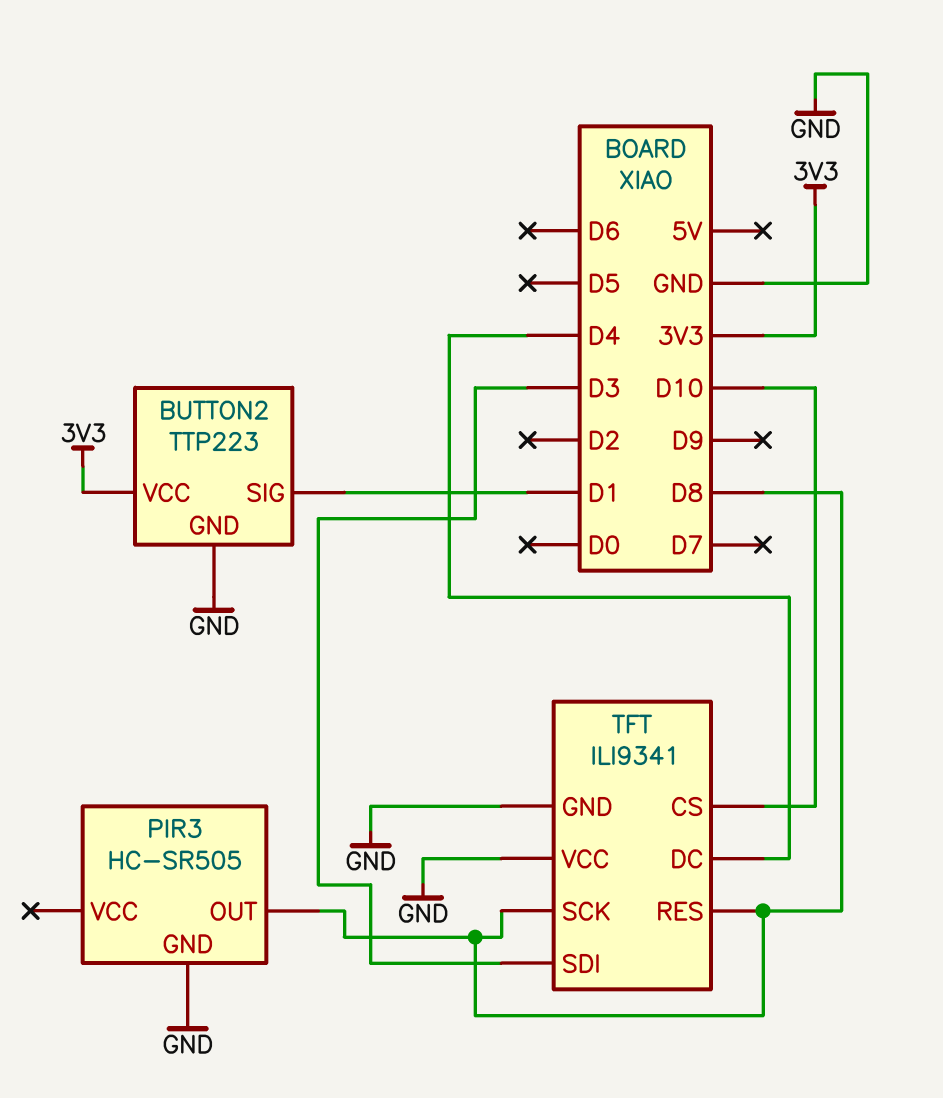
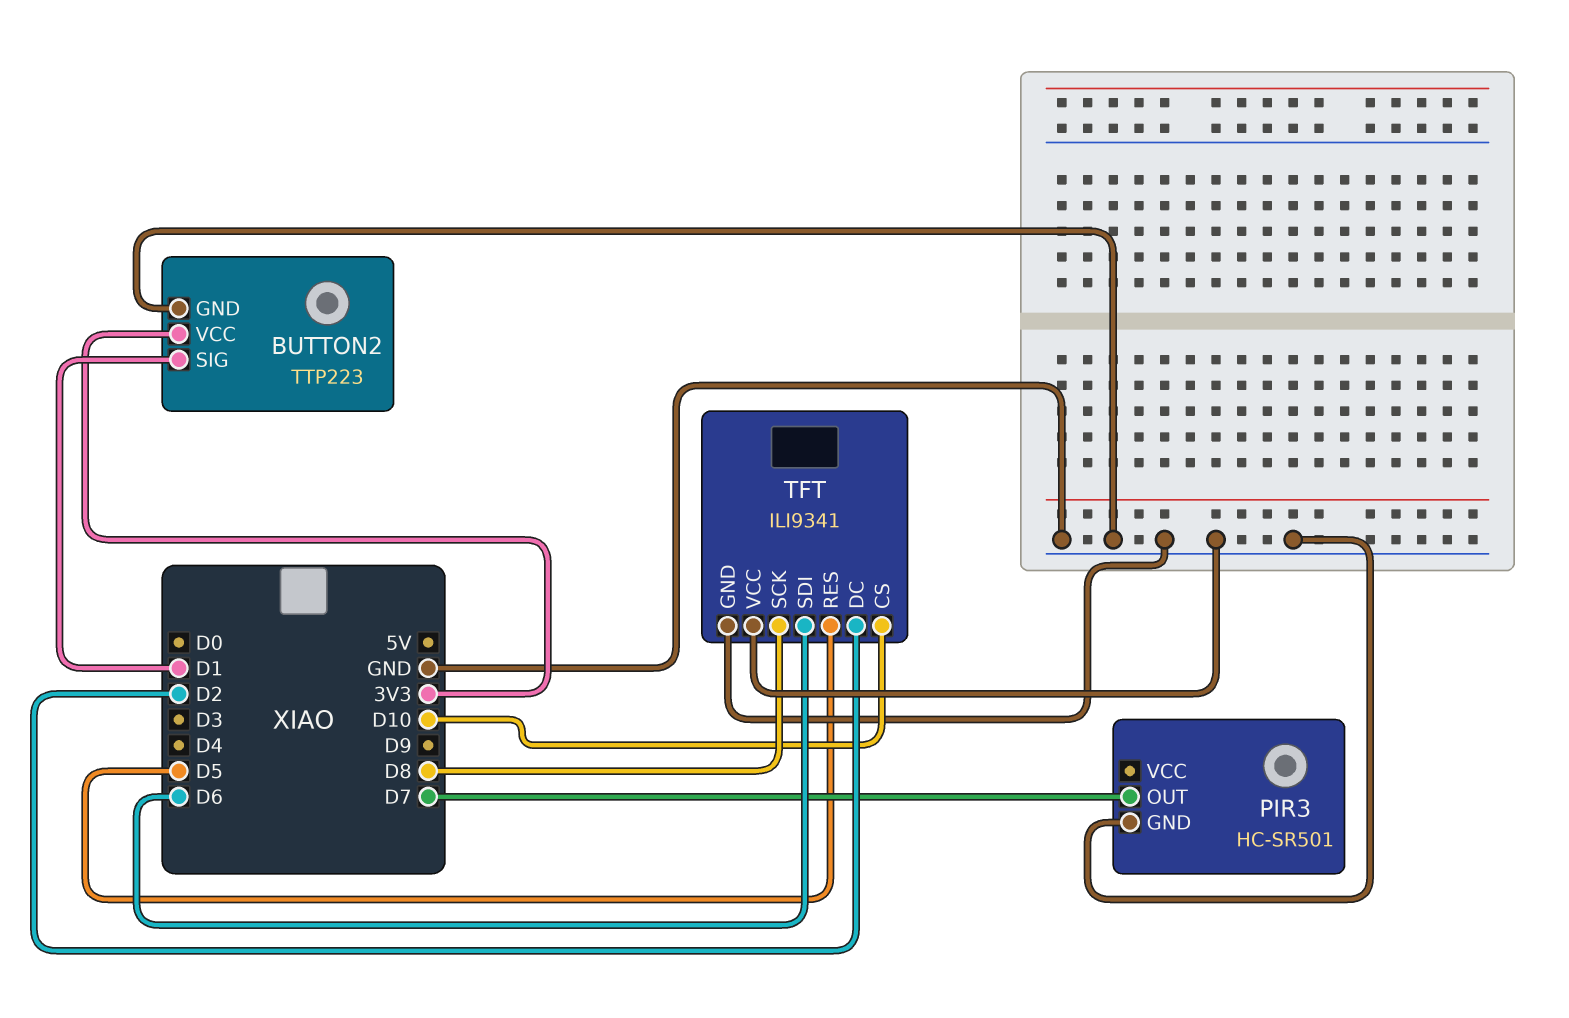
PIR3: HC-SR505 -> HC-SR501
PIR3 pin OUT: D8 -> D7
TFT pin DC: D4 -> D2
TFT pin RES: D8 -> D5
TFT pin SDI: D3 -> D6

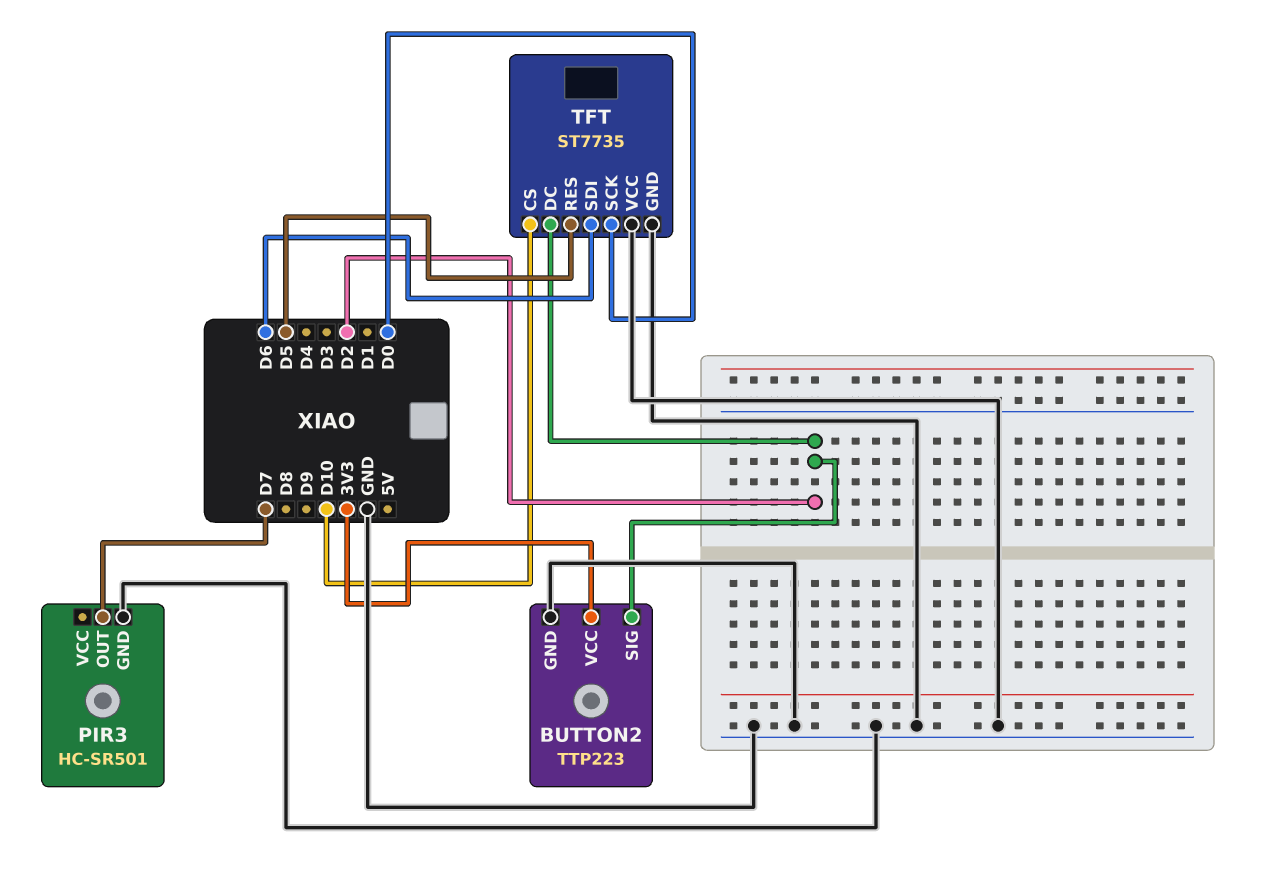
BUTTON2 pin SIG: D1 -> D2
TFT: ILI9341 -> ST7735
TFT pin SCK: D8 -> D0

